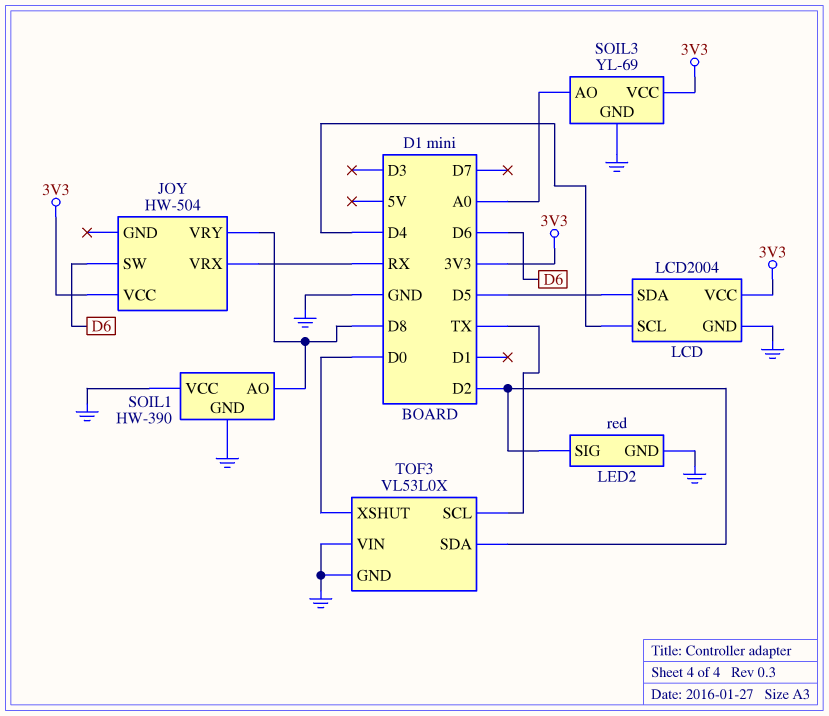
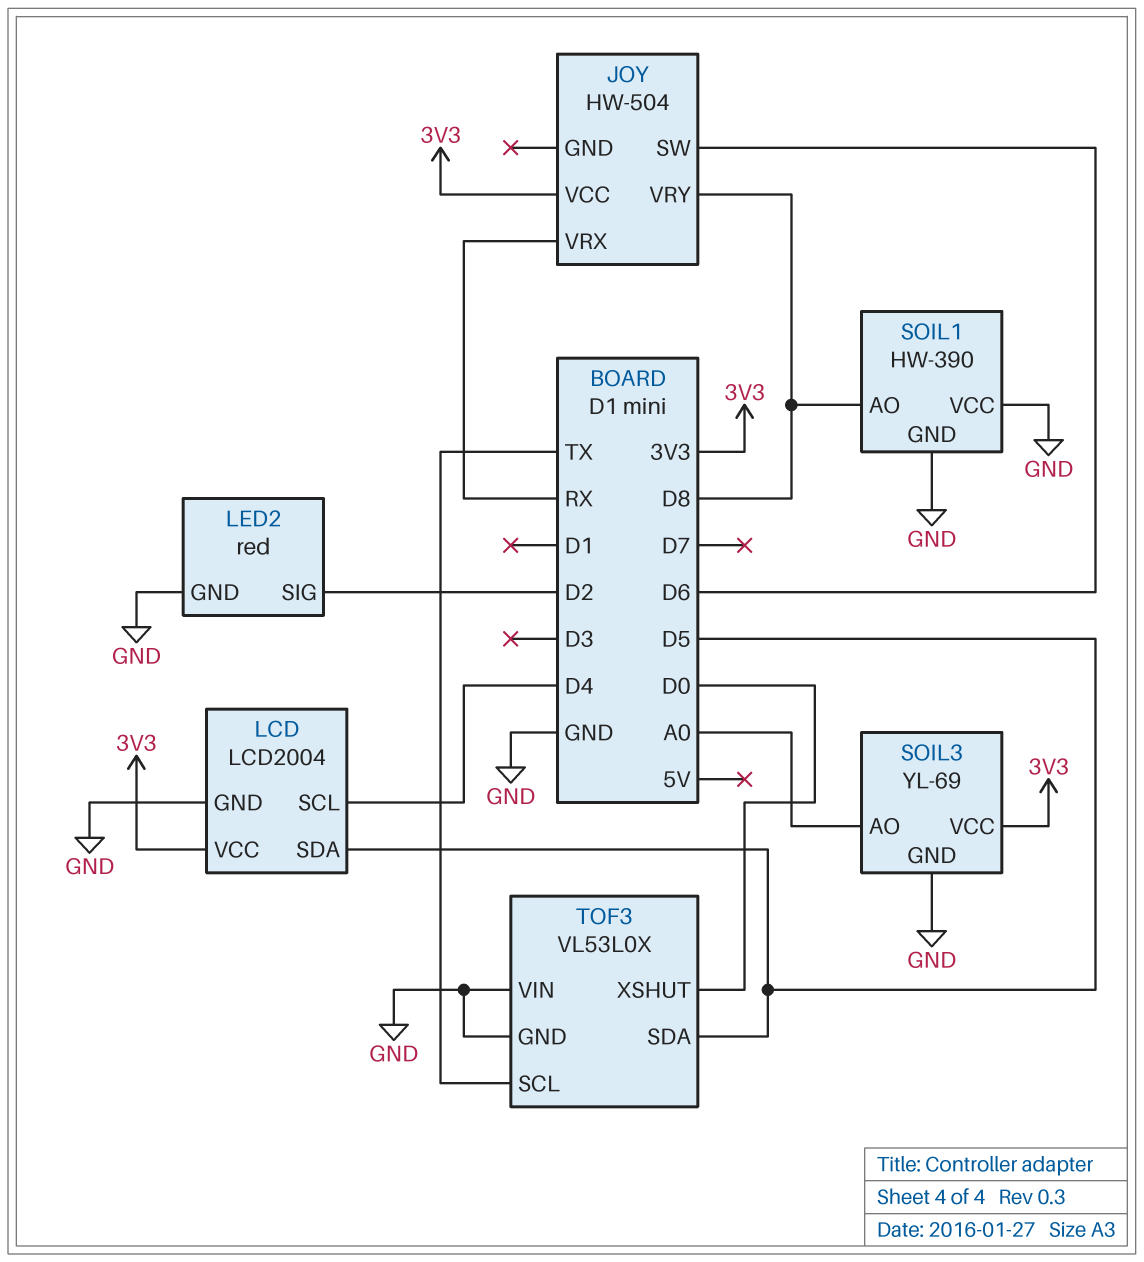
TOF3 pin SDA: D2 -> D5

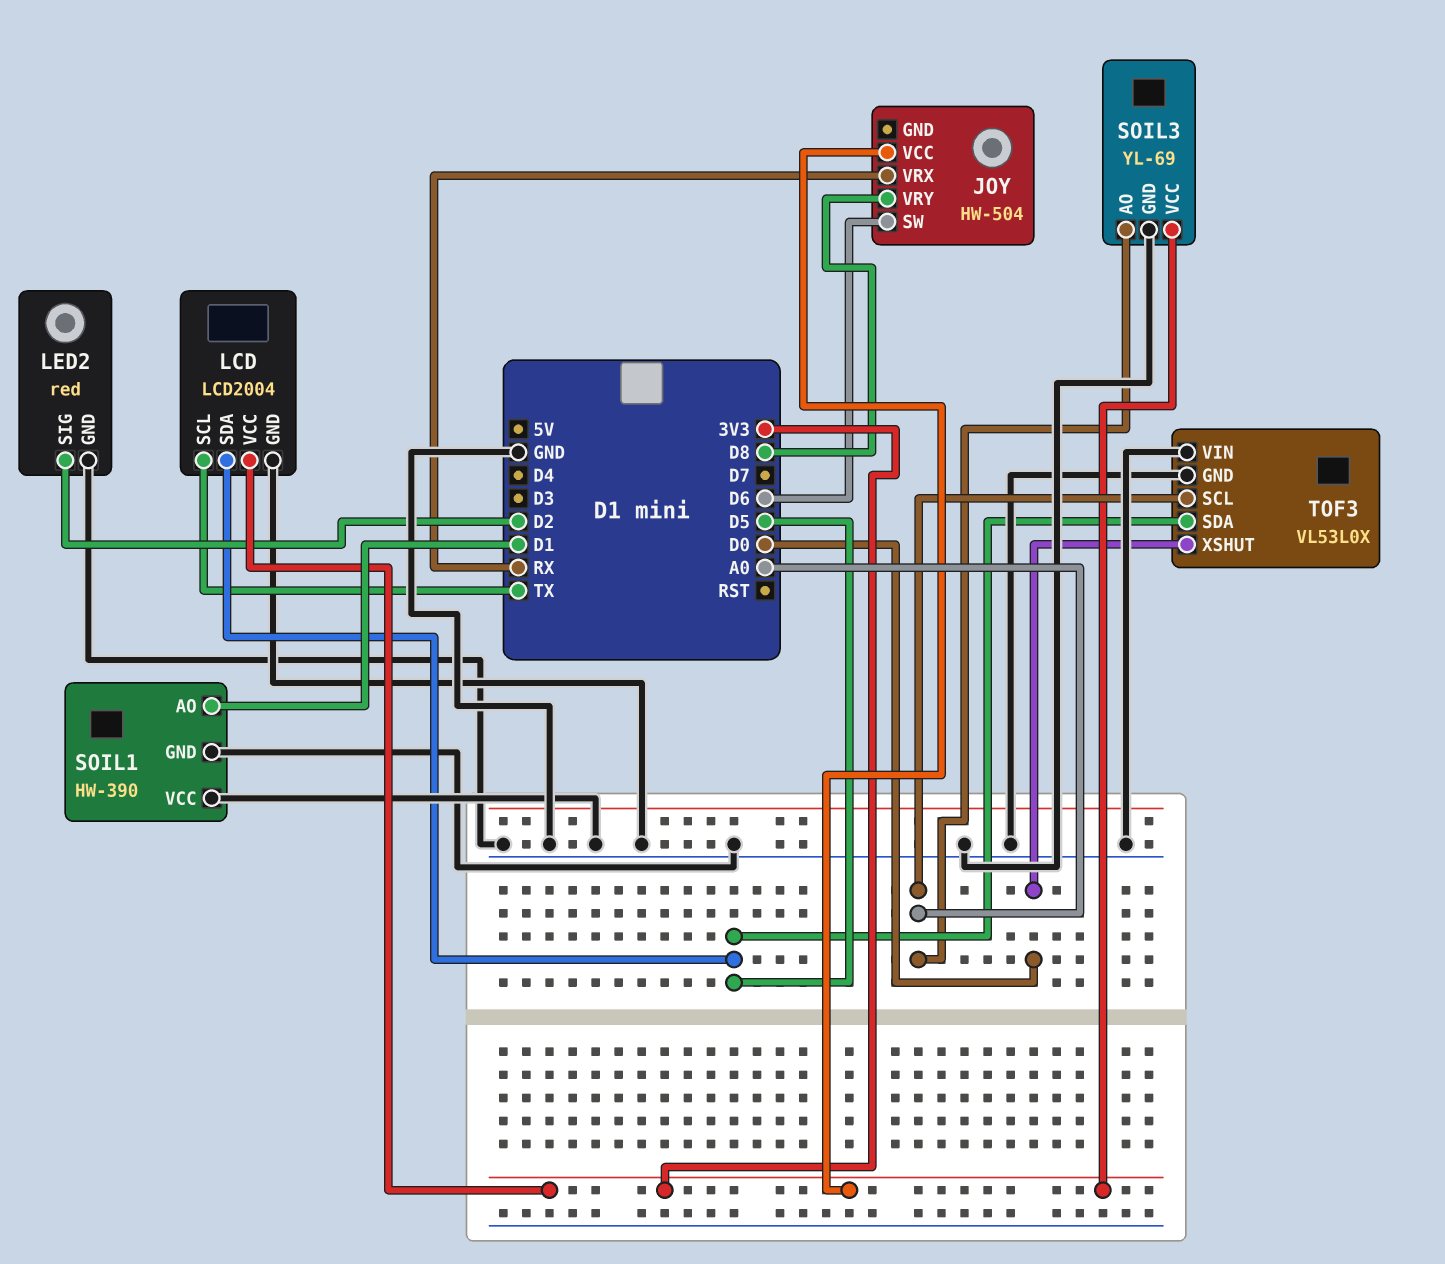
LCD pin SCL: D4 -> TX
SOIL1 pin AO: D8 -> D1
TOF3 pin SCL: TX -> A0

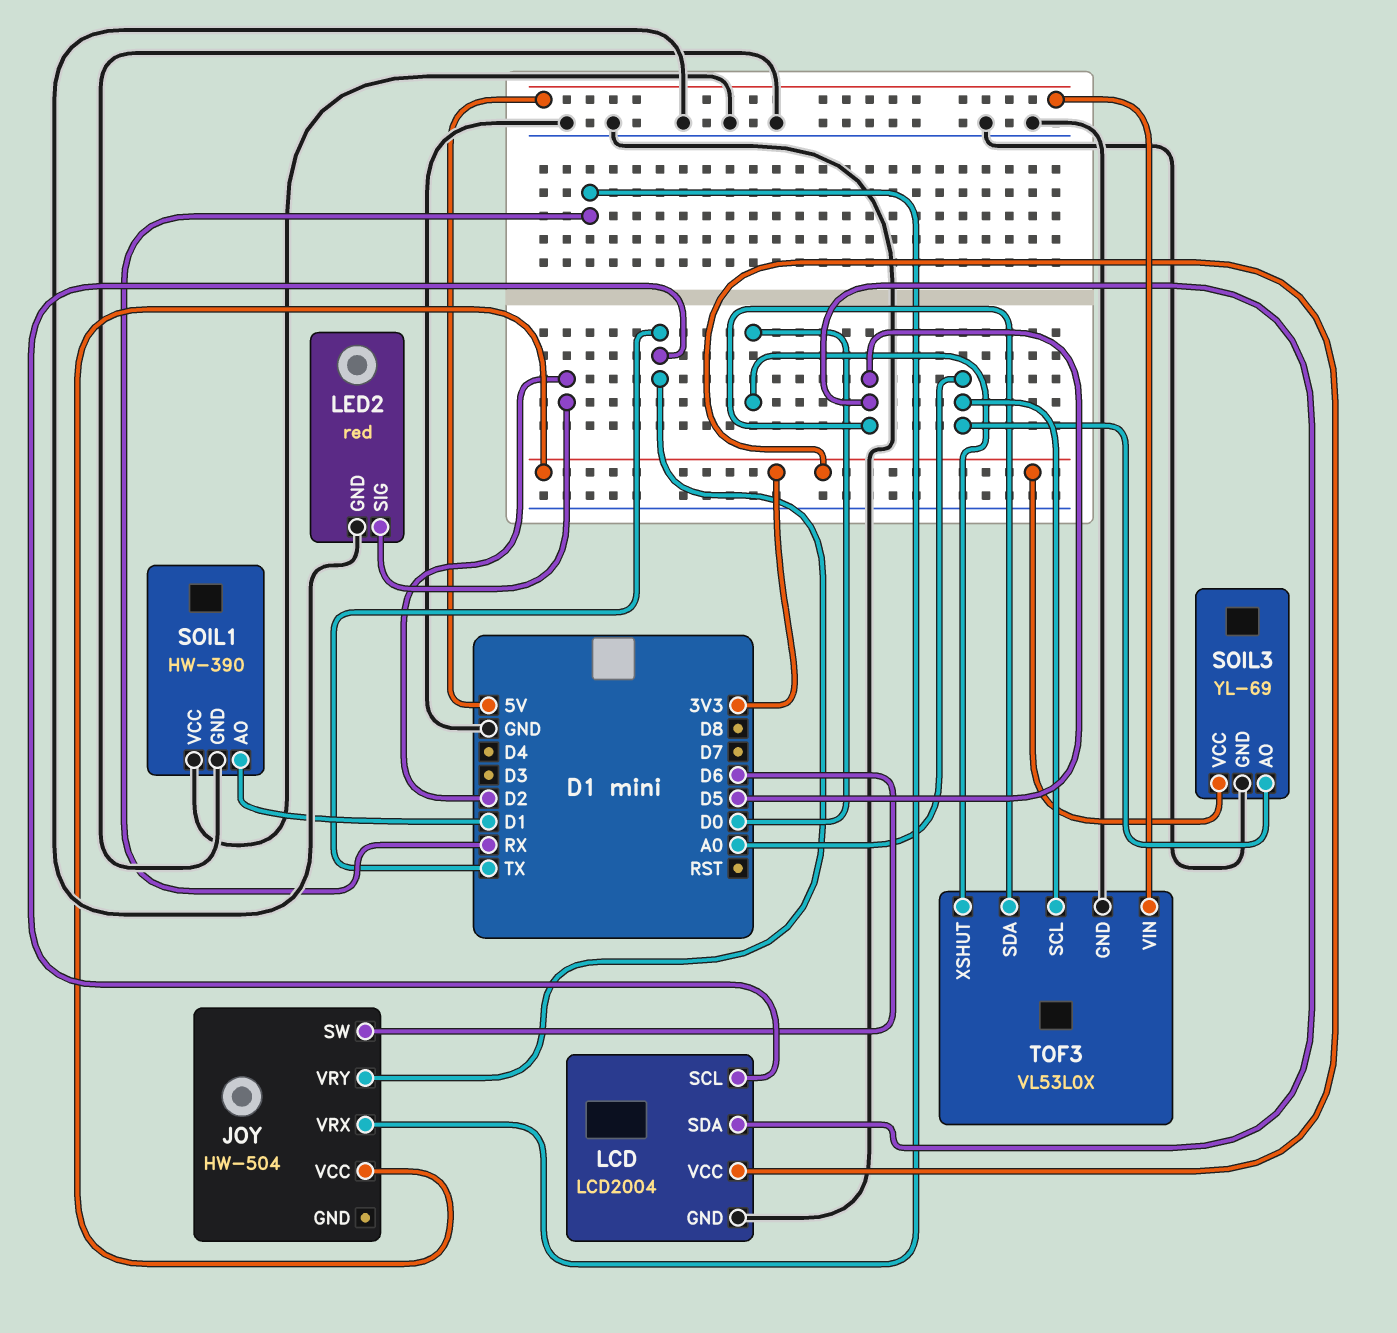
JOY pin VRY: D8 -> TX
TOF3 pin VIN: GND -> 5V

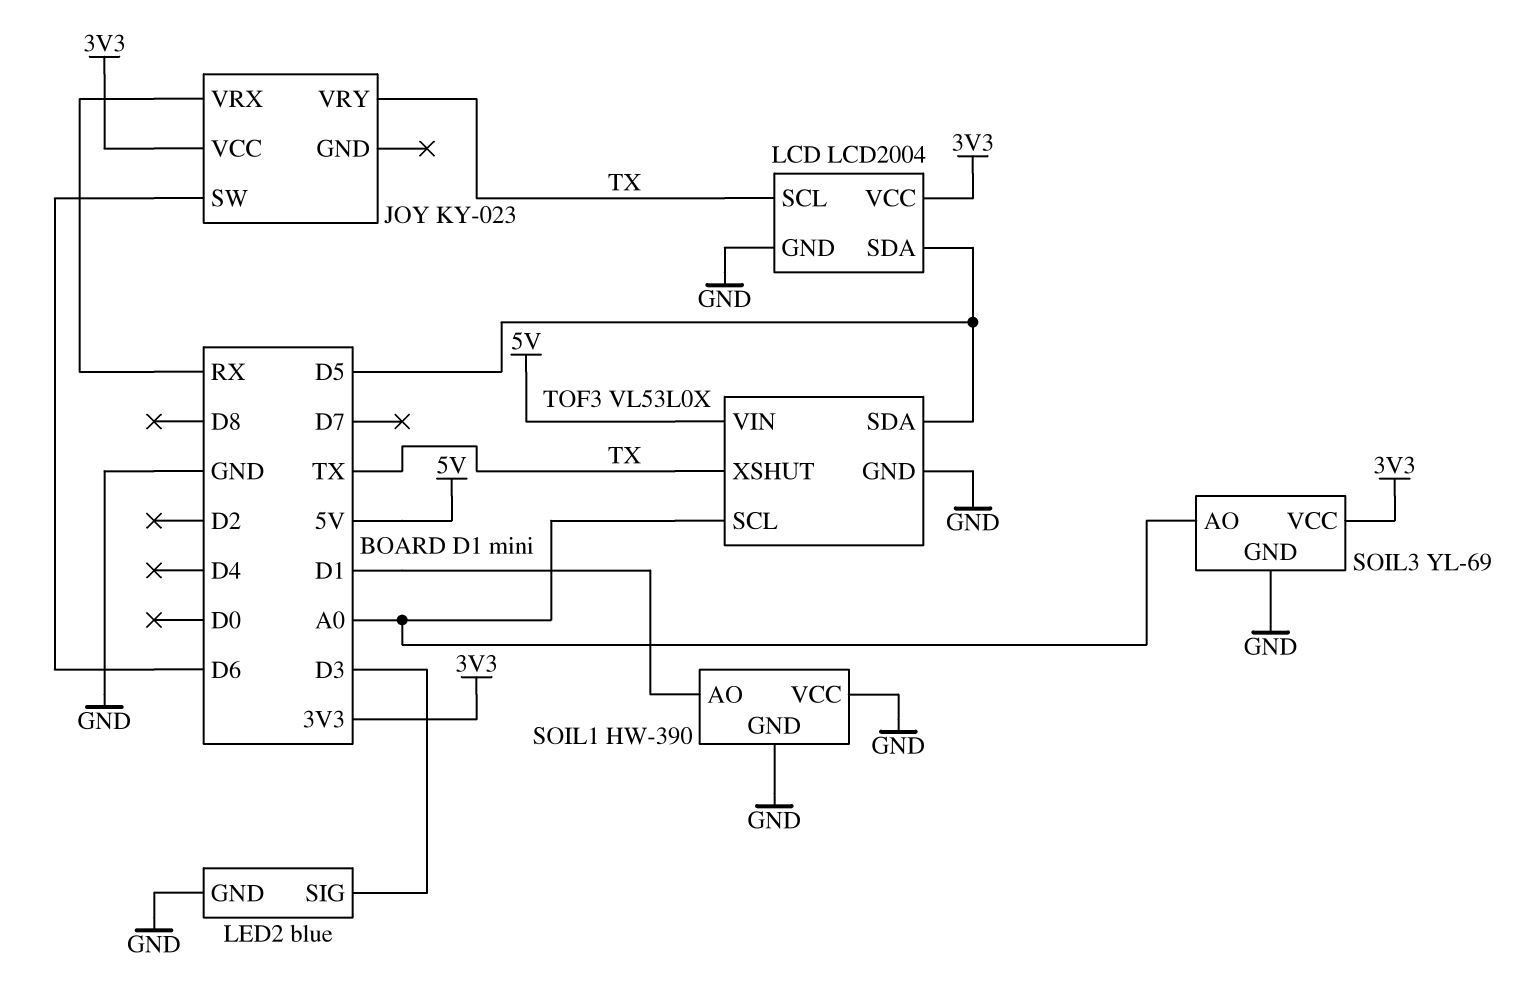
JOY: HW-504 -> KY-023
LED2: red -> blue
LED2 pin SIG: D2 -> D3
TOF3 pin XSHUT: D0 -> TX

